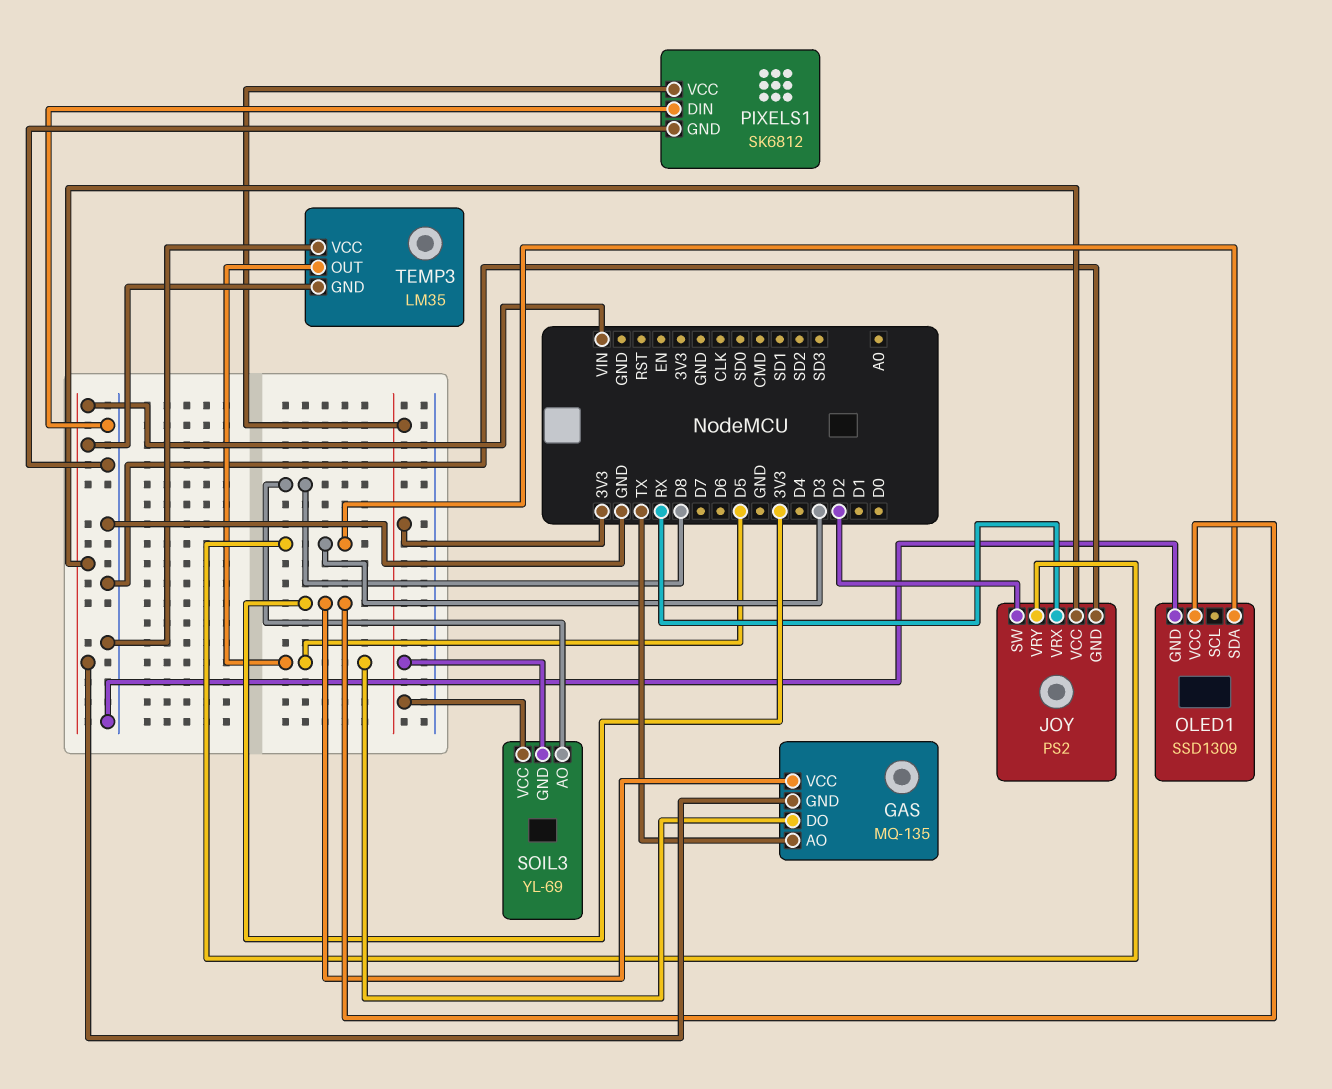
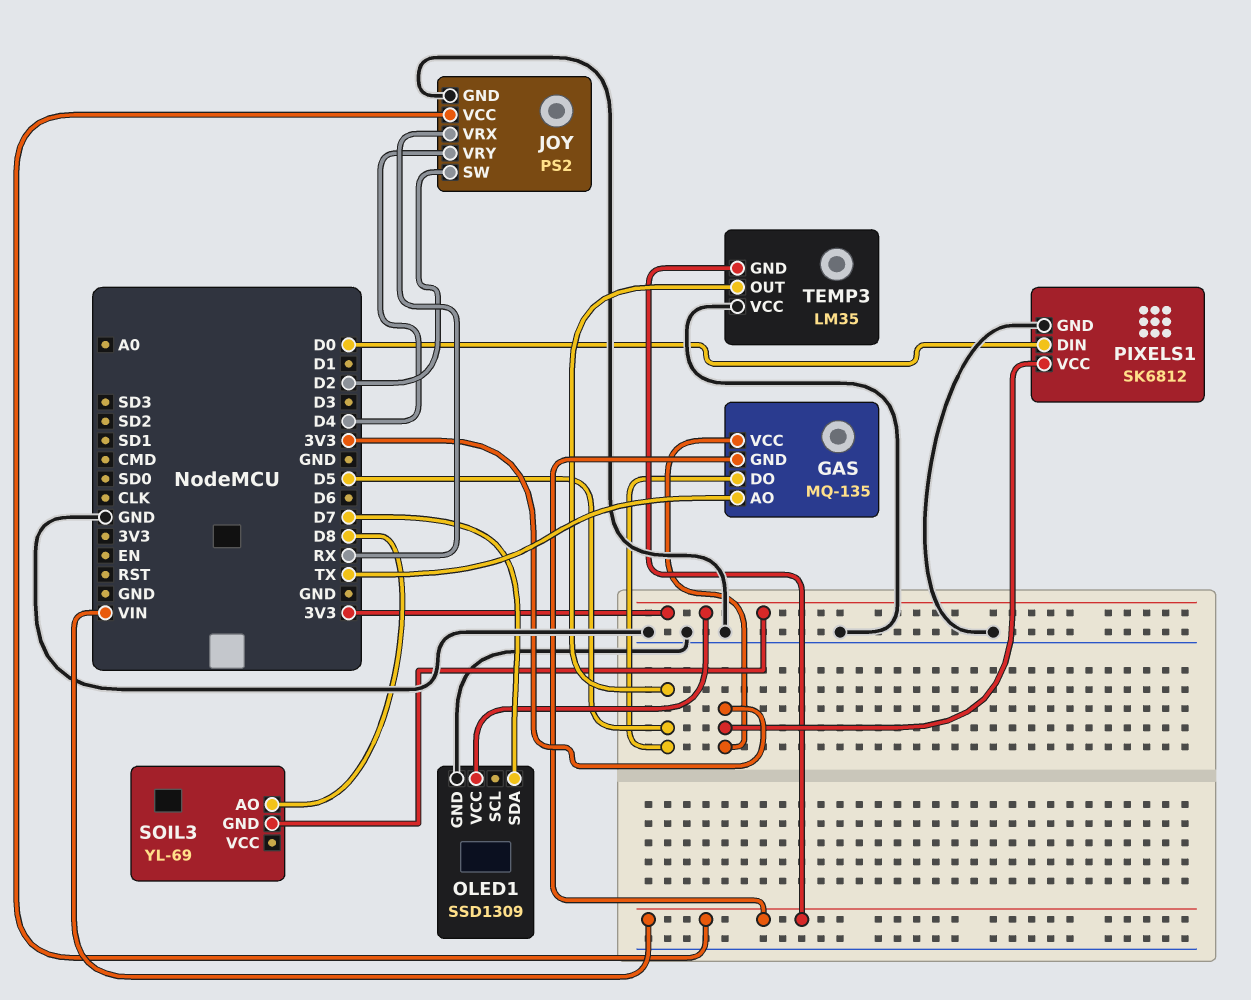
JOY pin VRY: D3 -> D4
OLED1 pin SDA: D3 -> D7
PIXELS1 pin DIN: GND -> D0
SOIL3 pin VCC: 3V3 -> none

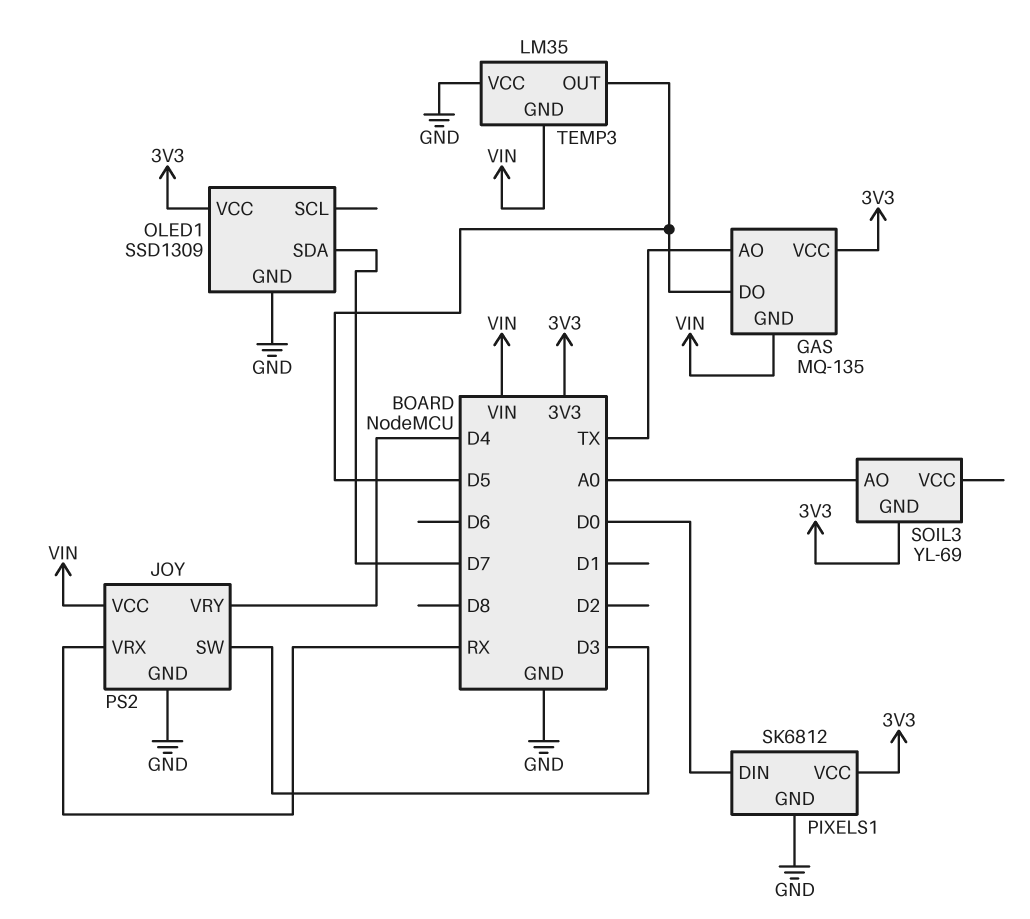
JOY pin SW: D2 -> D3
SOIL3 pin AO: D8 -> A0

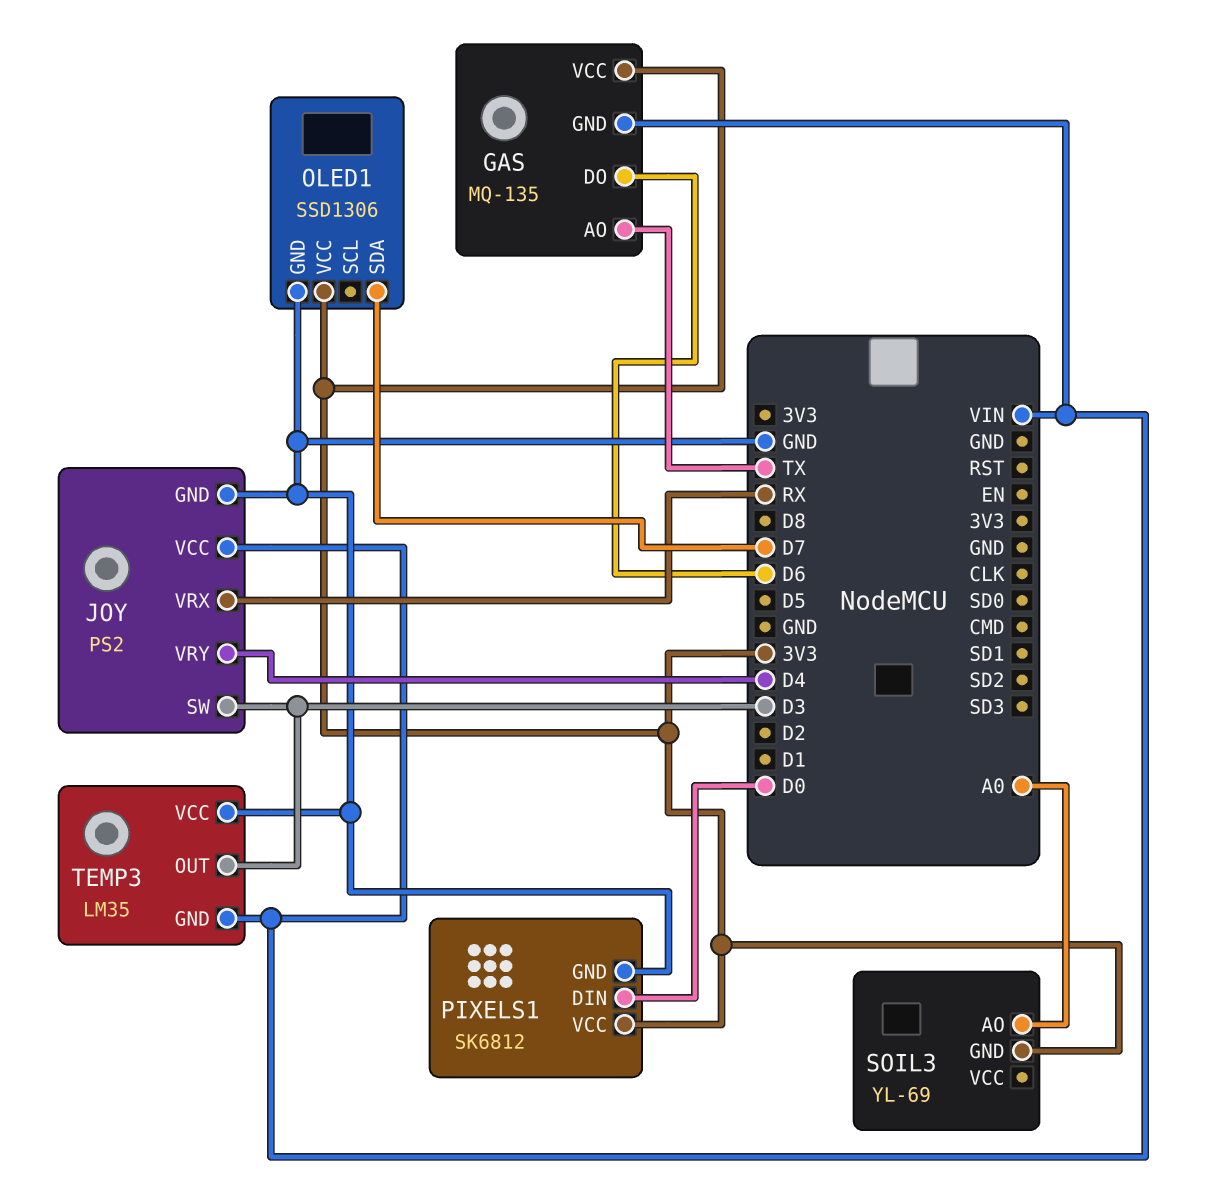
GAS pin DO: D5 -> D6
OLED1: SSD1309 -> SSD1306
TEMP3 pin OUT: D5 -> D3

